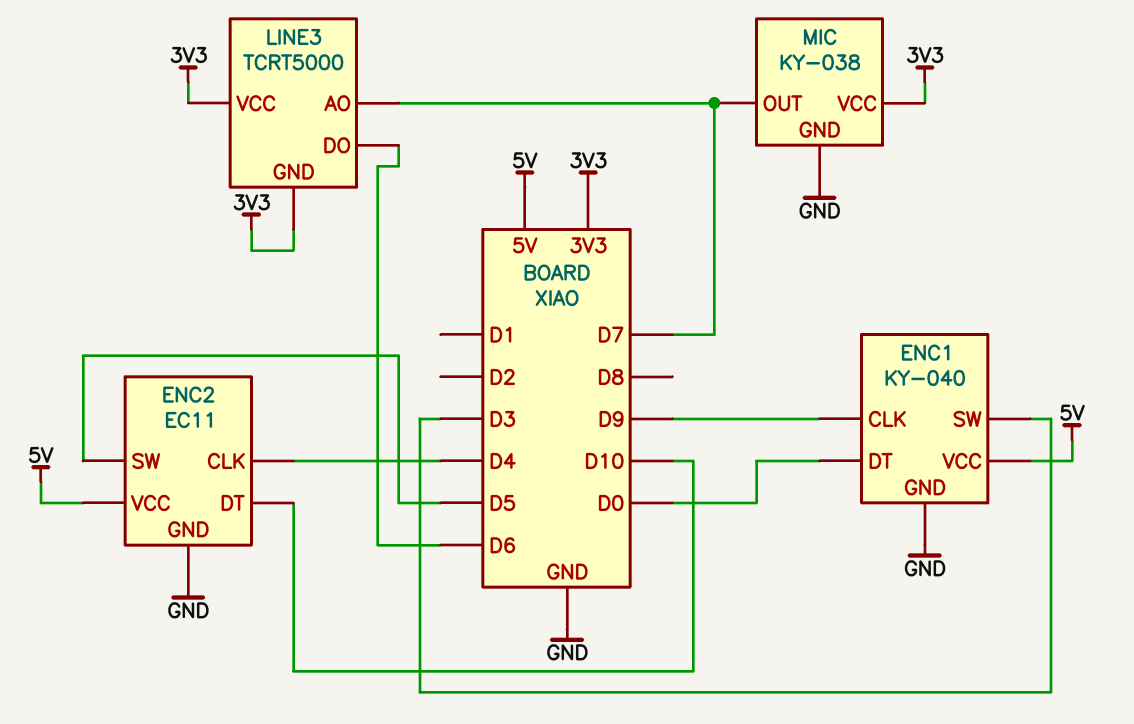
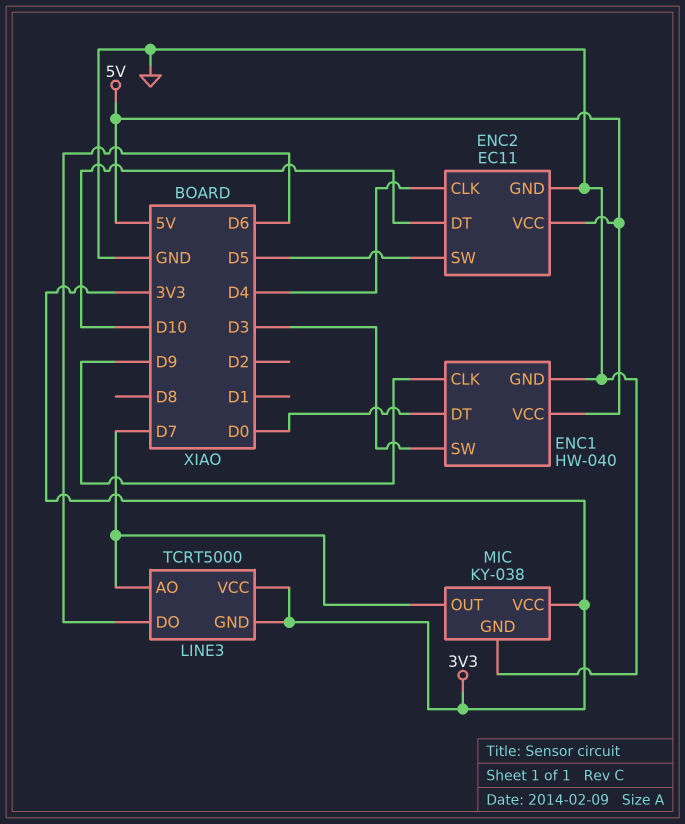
ENC1: KY-040 -> HW-040

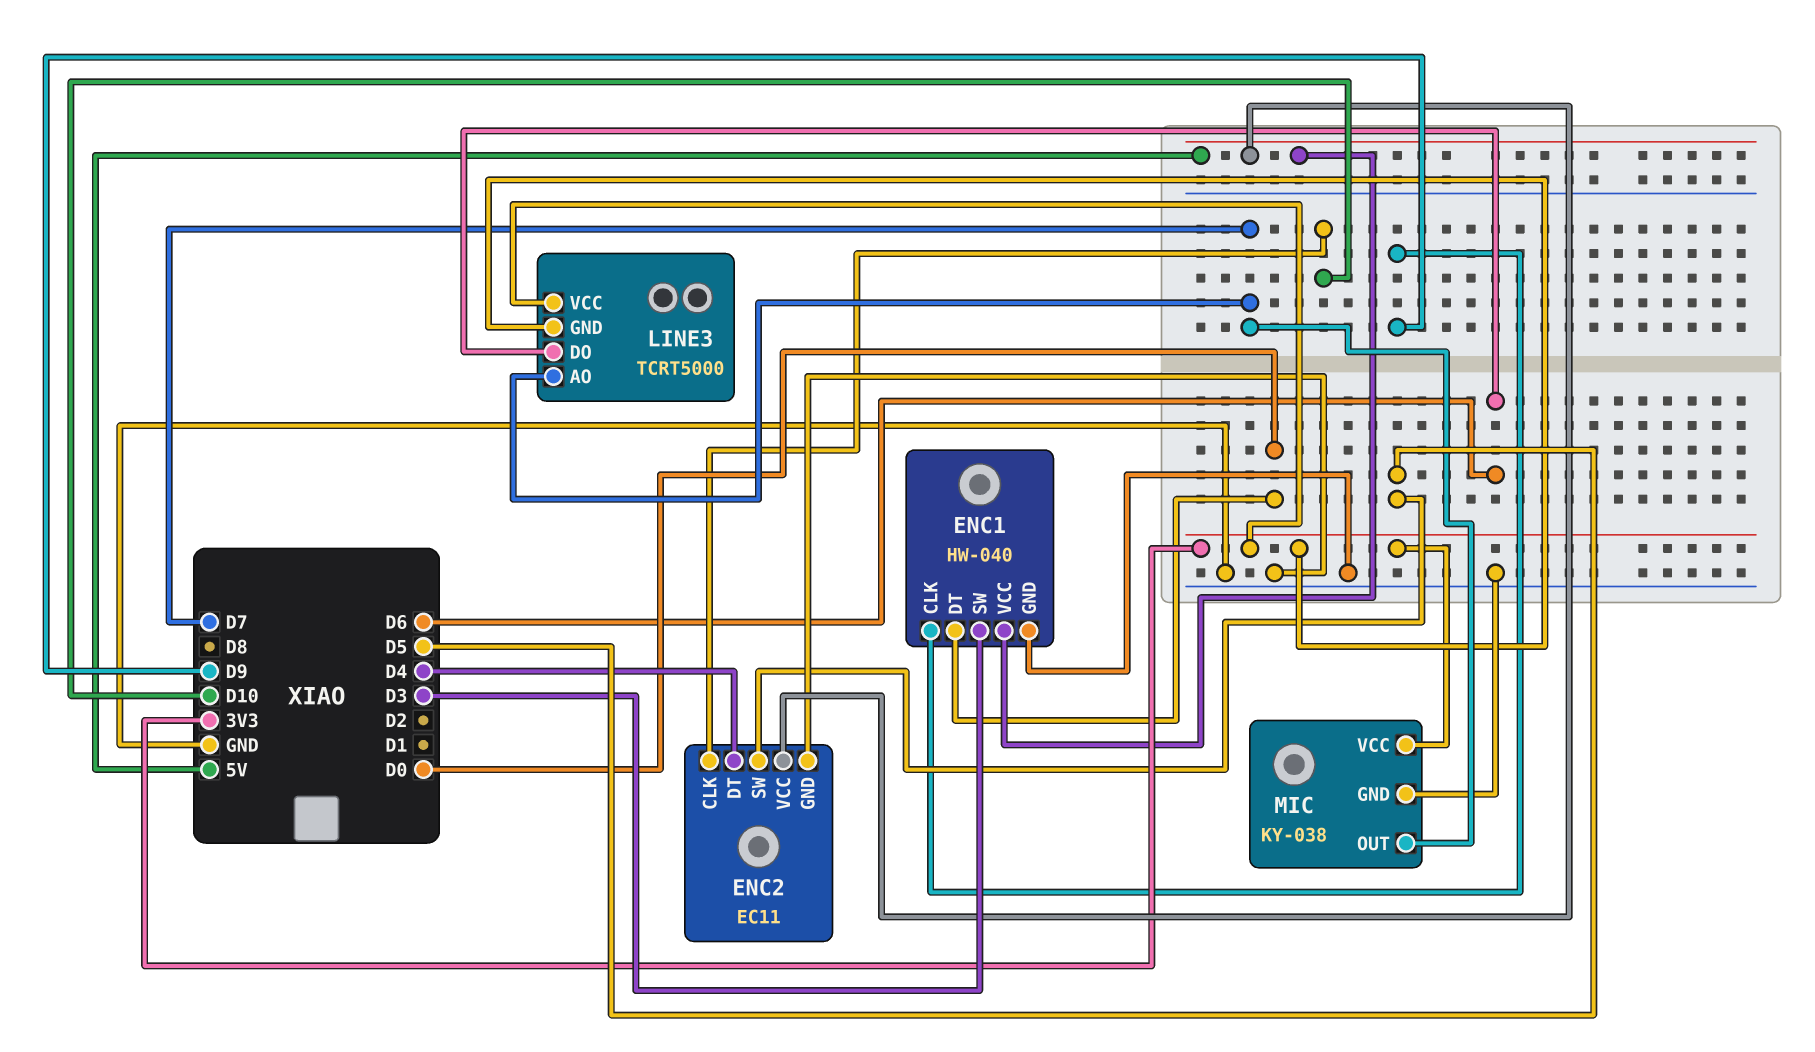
ENC2 pin CLK: D4 -> D10
ENC2 pin DT: D10 -> D4

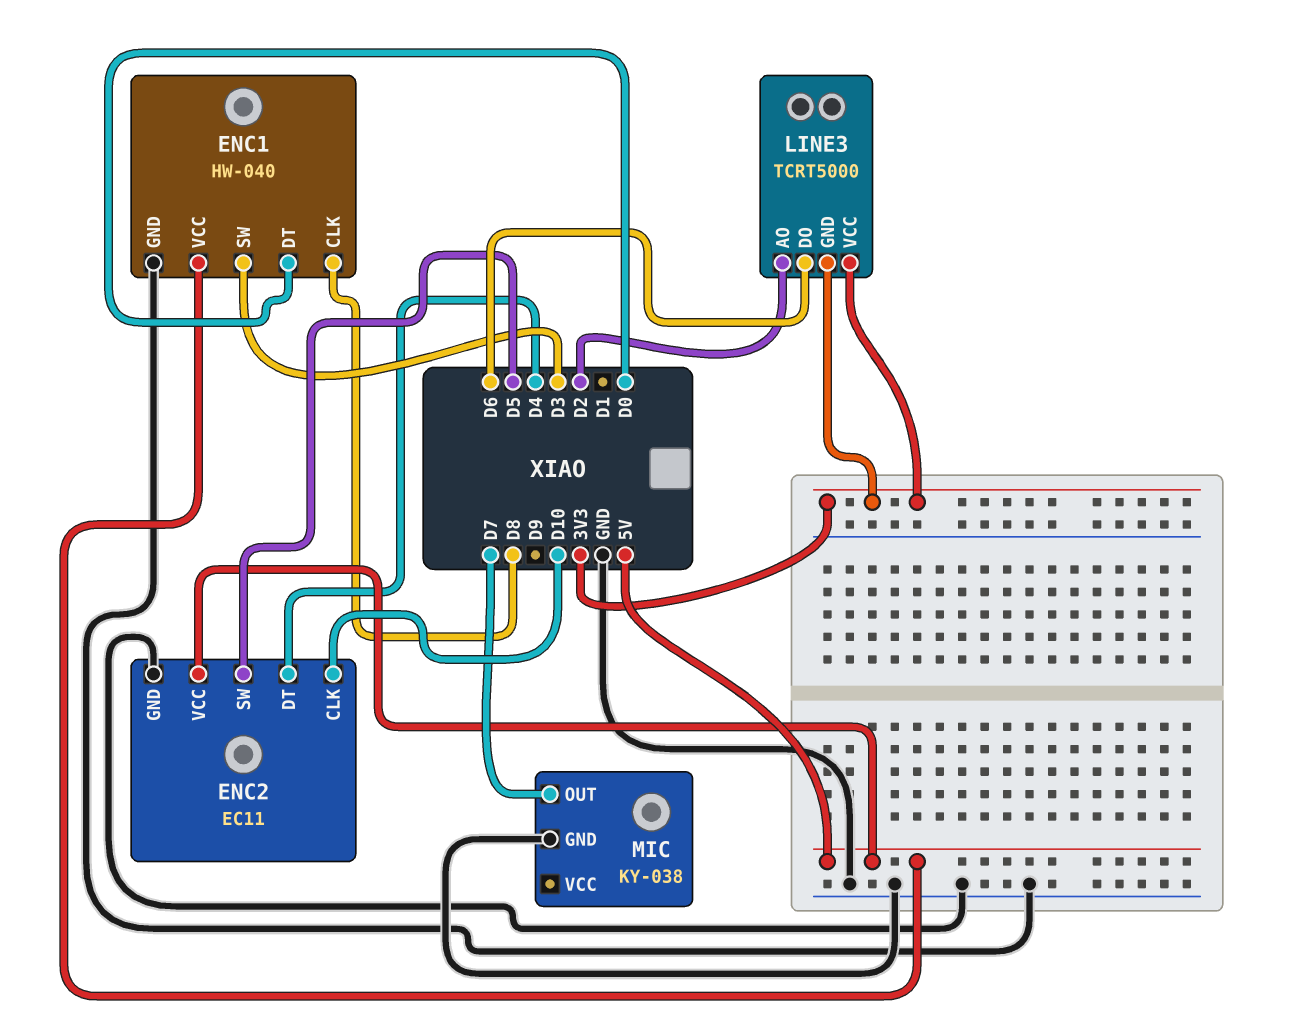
ENC1 pin CLK: D9 -> D8
LINE3 pin AO: D7 -> D2
MIC pin VCC: 3V3 -> none

